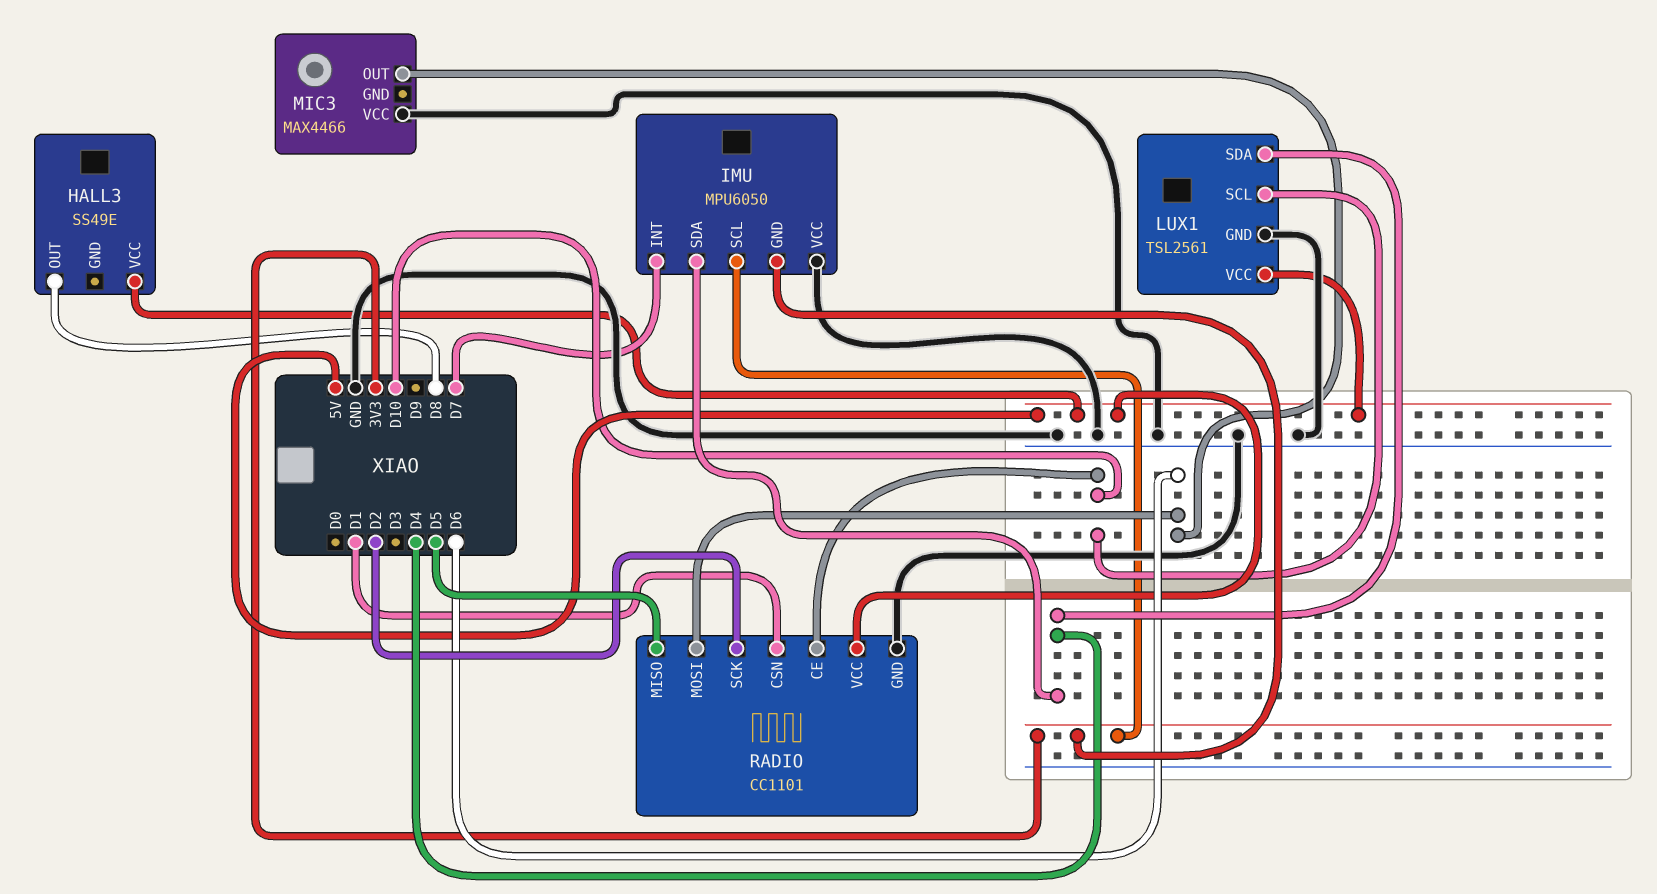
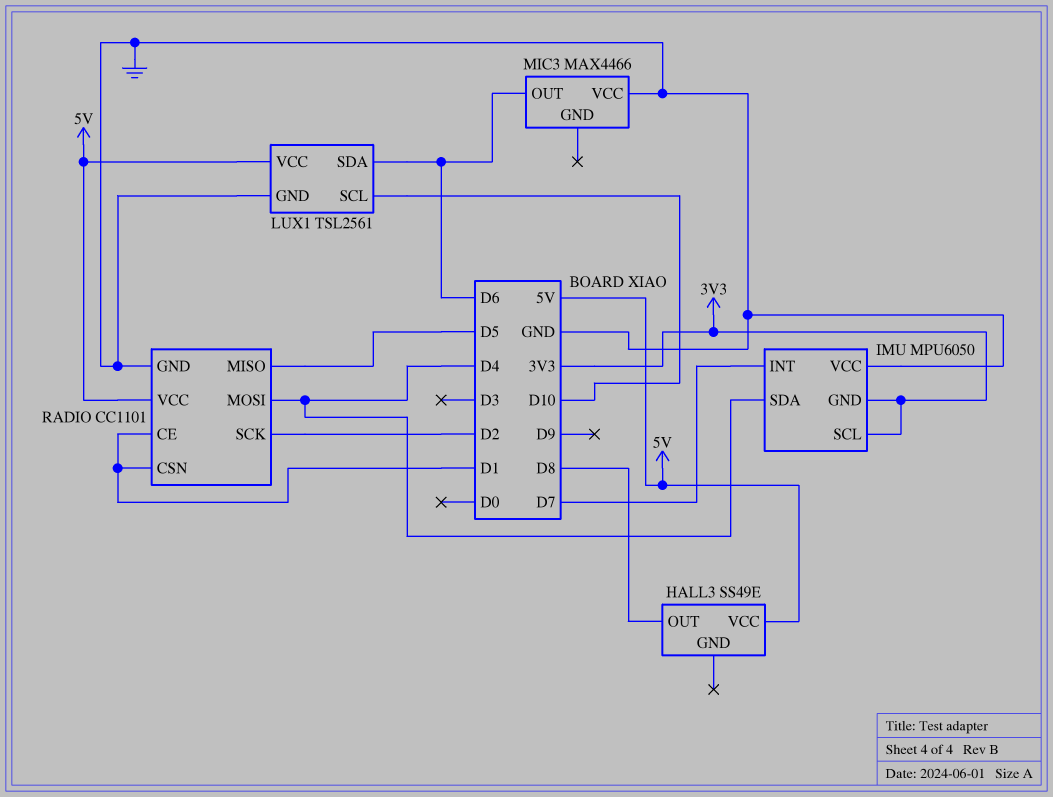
LUX1 pin SDA: D4 -> D6
RADIO pin CE: D10 -> D1
RADIO pin MOSI: D6 -> D4

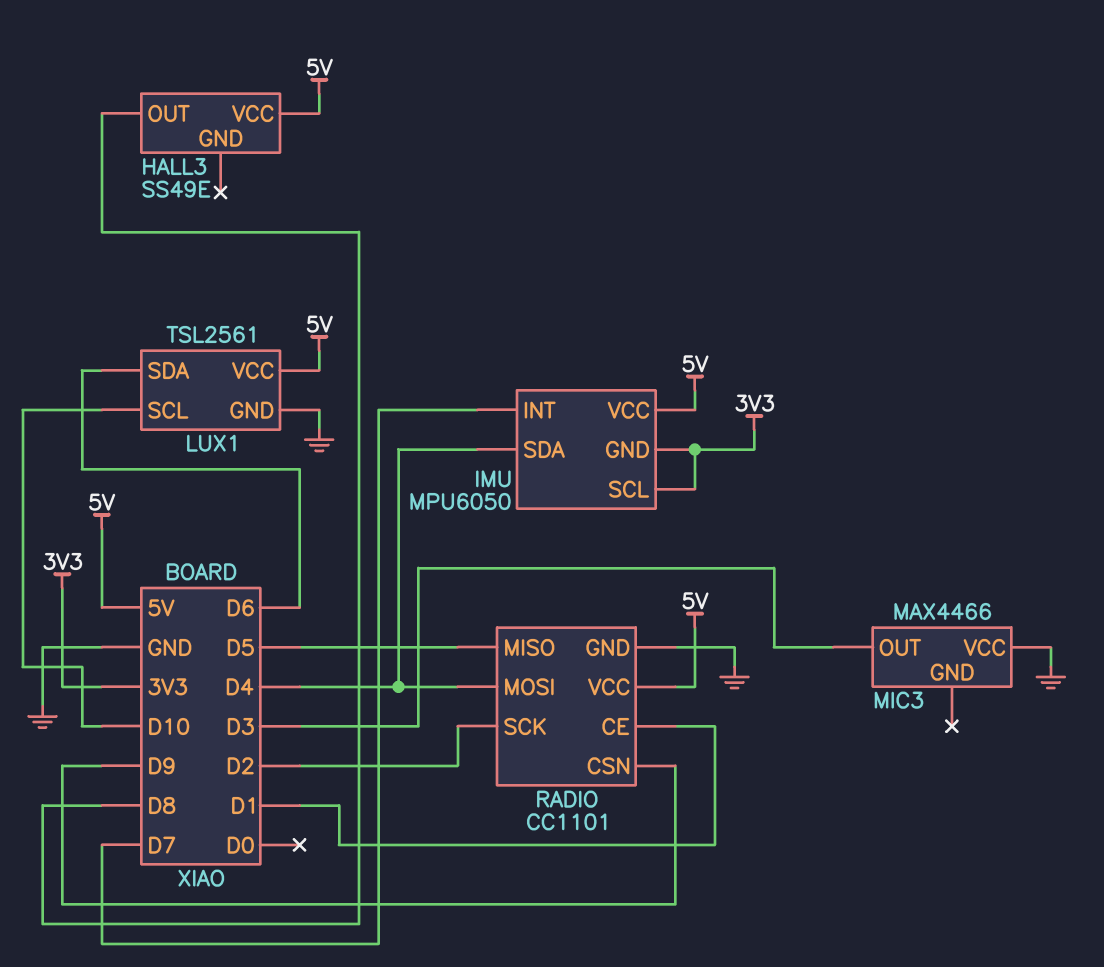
IMU pin VCC: GND -> 5V
MIC3 pin OUT: D6 -> D3
RADIO pin CSN: D1 -> D9

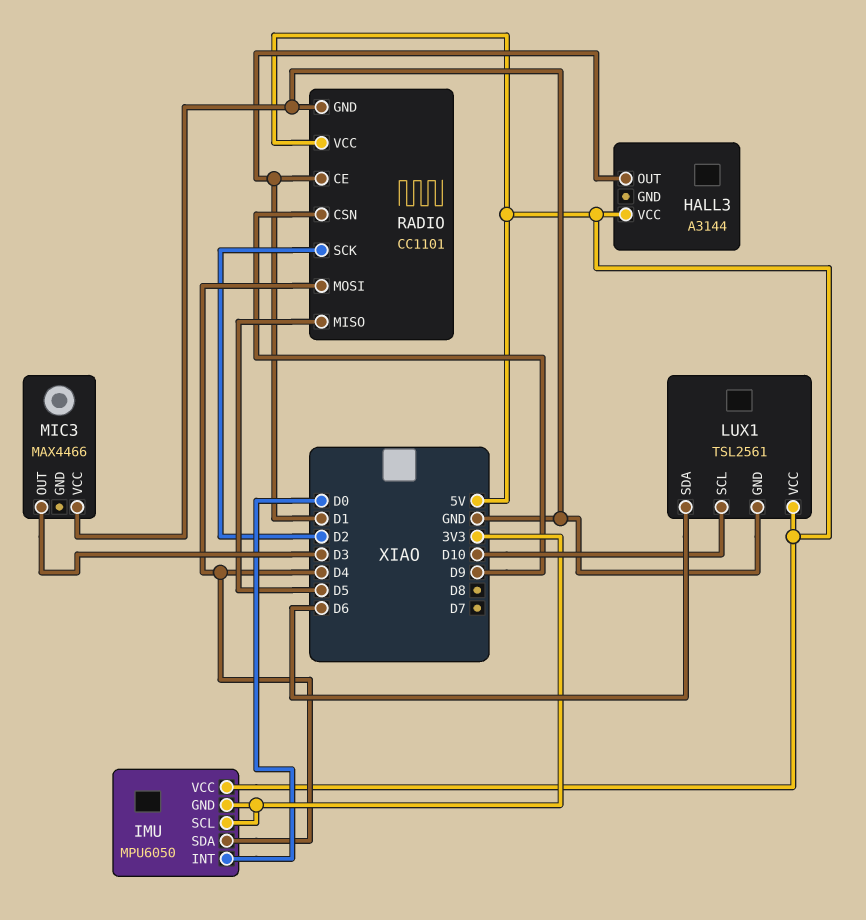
HALL3: SS49E -> A3144
HALL3 pin OUT: D8 -> D1
IMU pin INT: D7 -> D0

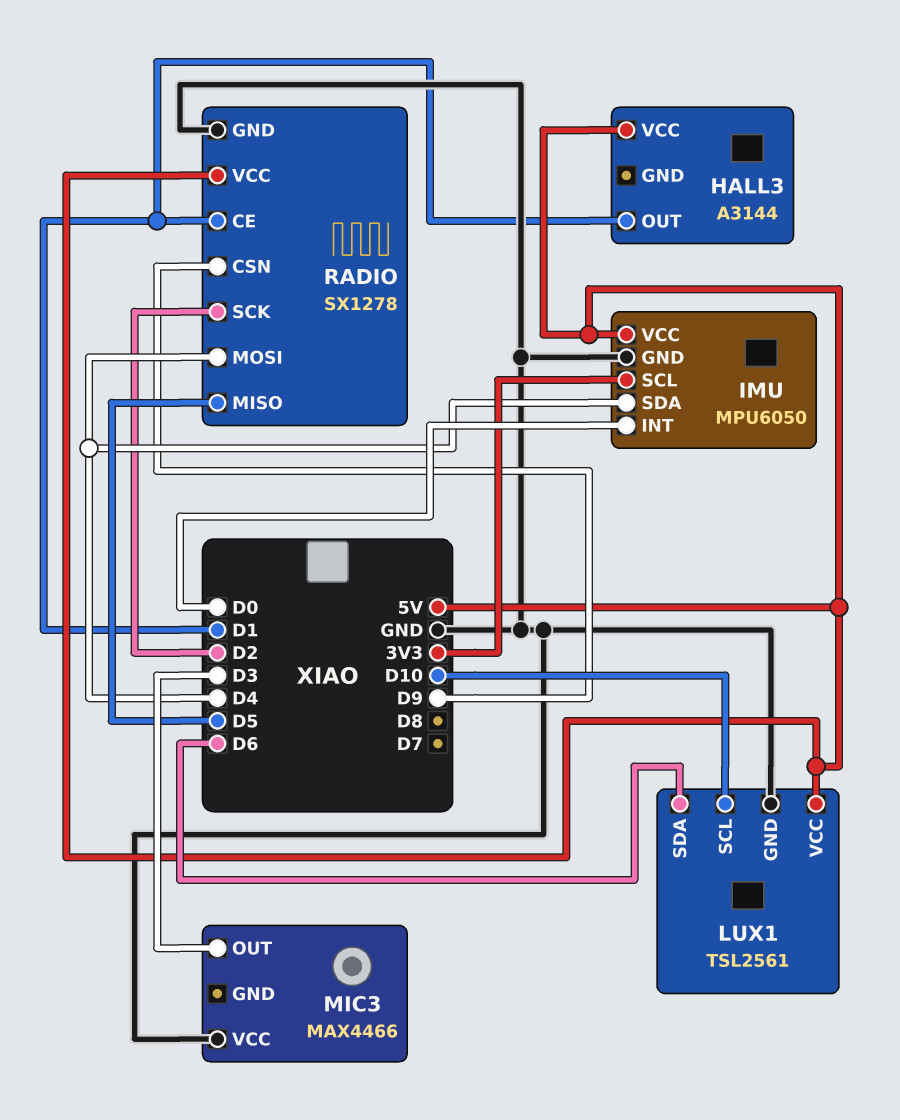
IMU pin GND: 3V3 -> GND
RADIO: CC1101 -> SX1278

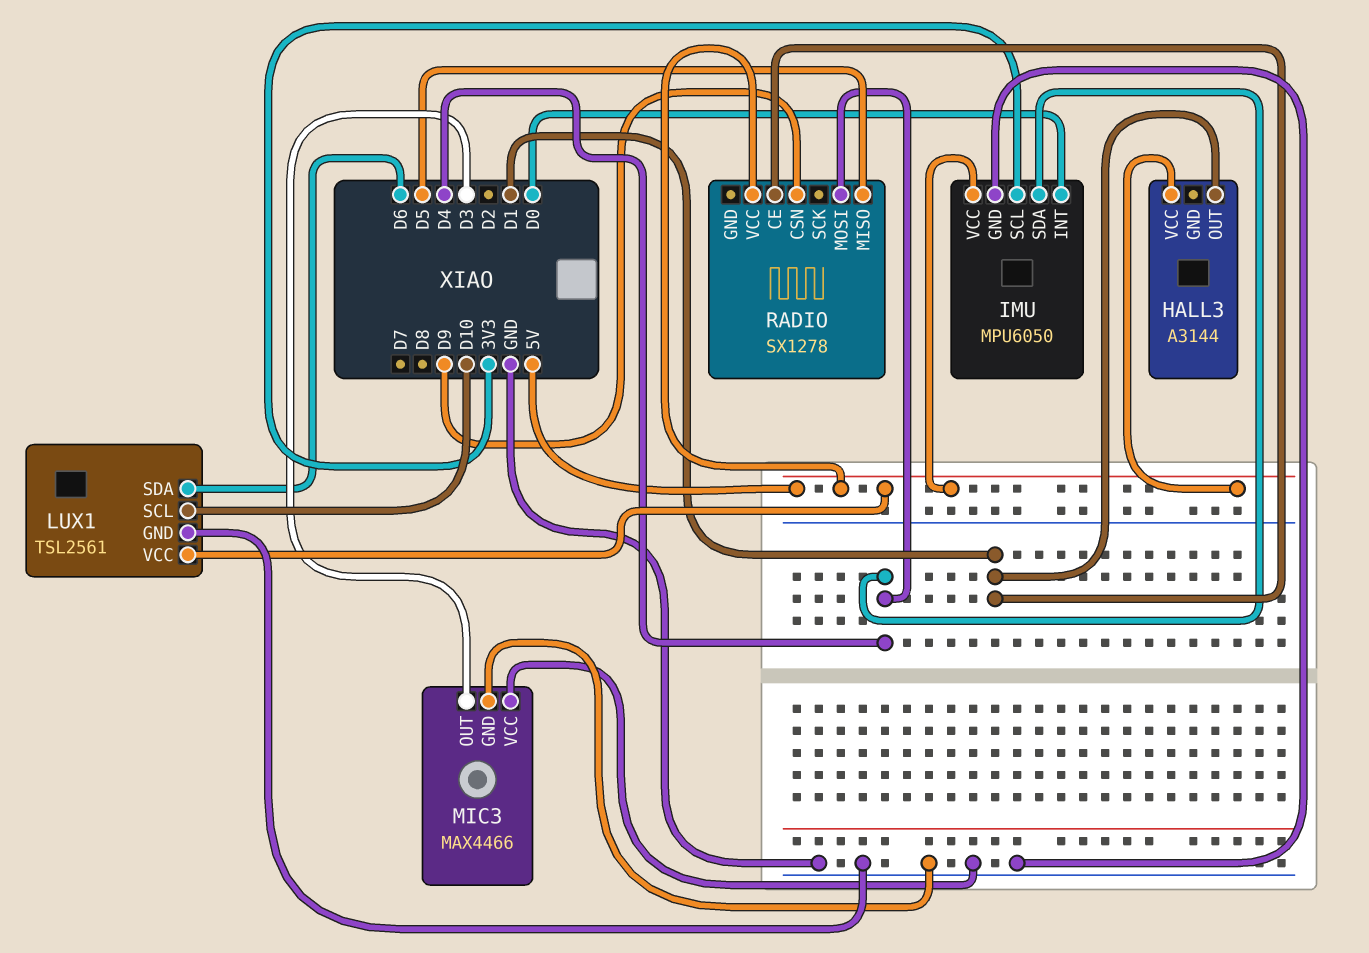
MIC3 pin GND: none -> GND
RADIO pin GND: GND -> none
RADIO pin SCK: D2 -> none

